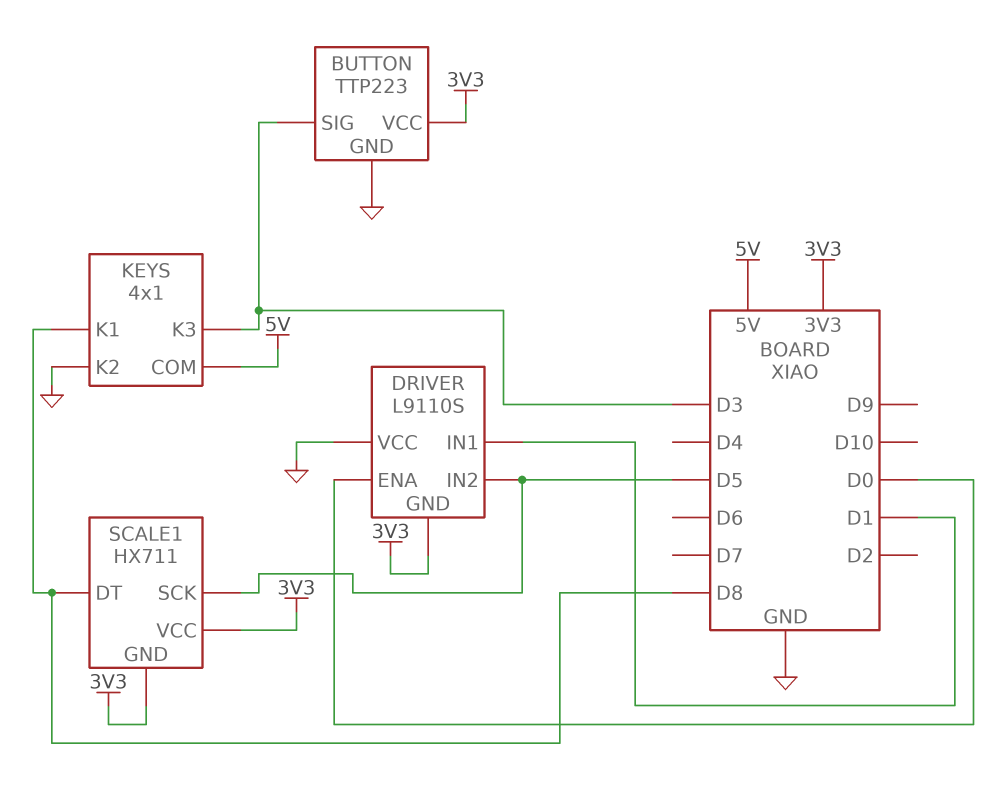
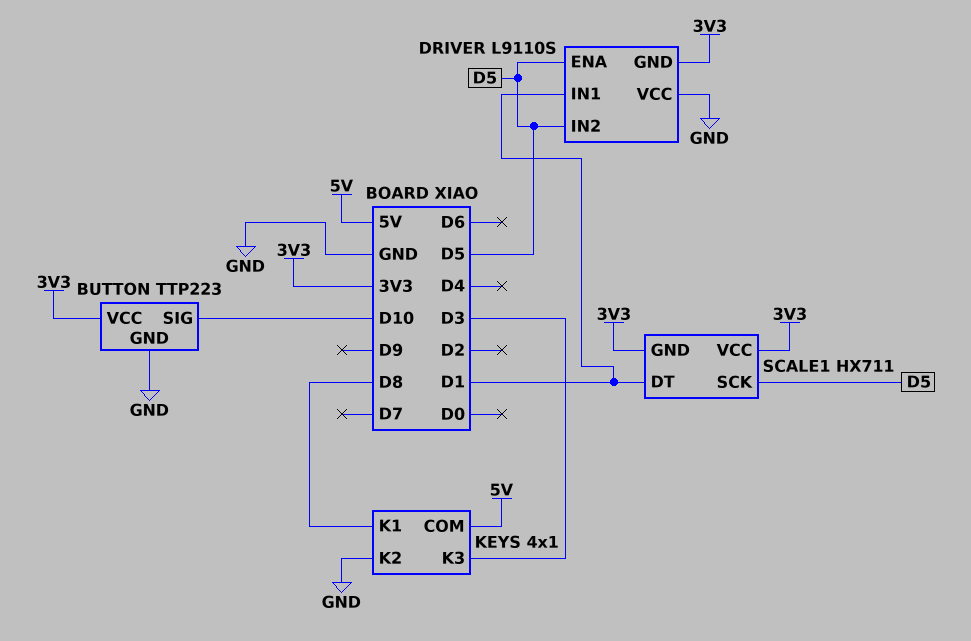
BUTTON pin SIG: D3 -> D10
DRIVER pin ENA: D0 -> D5
SCALE1 pin DT: D8 -> D1

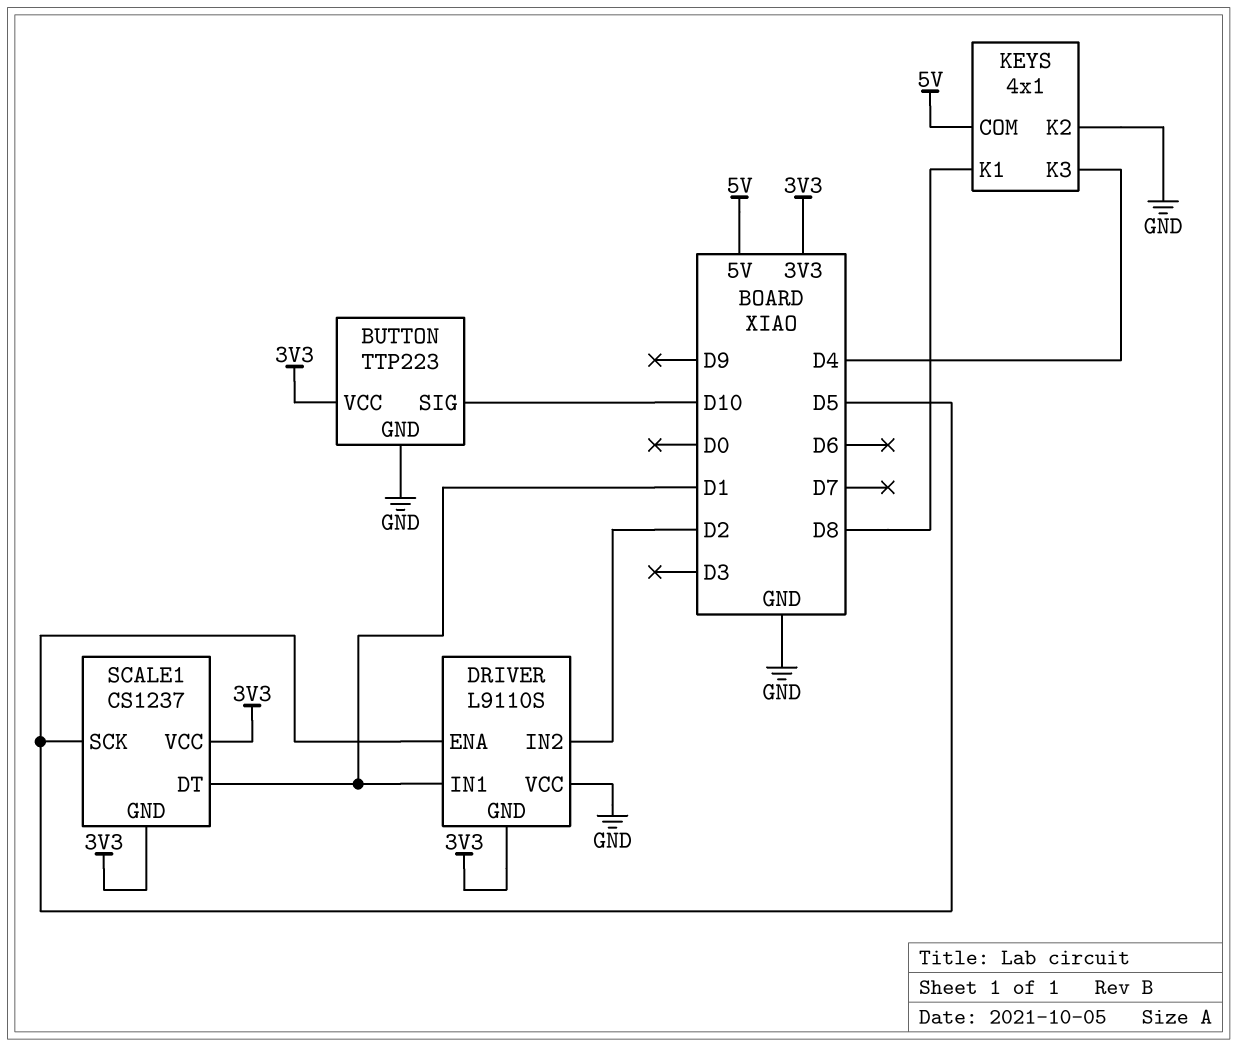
DRIVER pin IN2: D5 -> D2
KEYS pin K3: D3 -> D4
SCALE1: HX711 -> CS1237

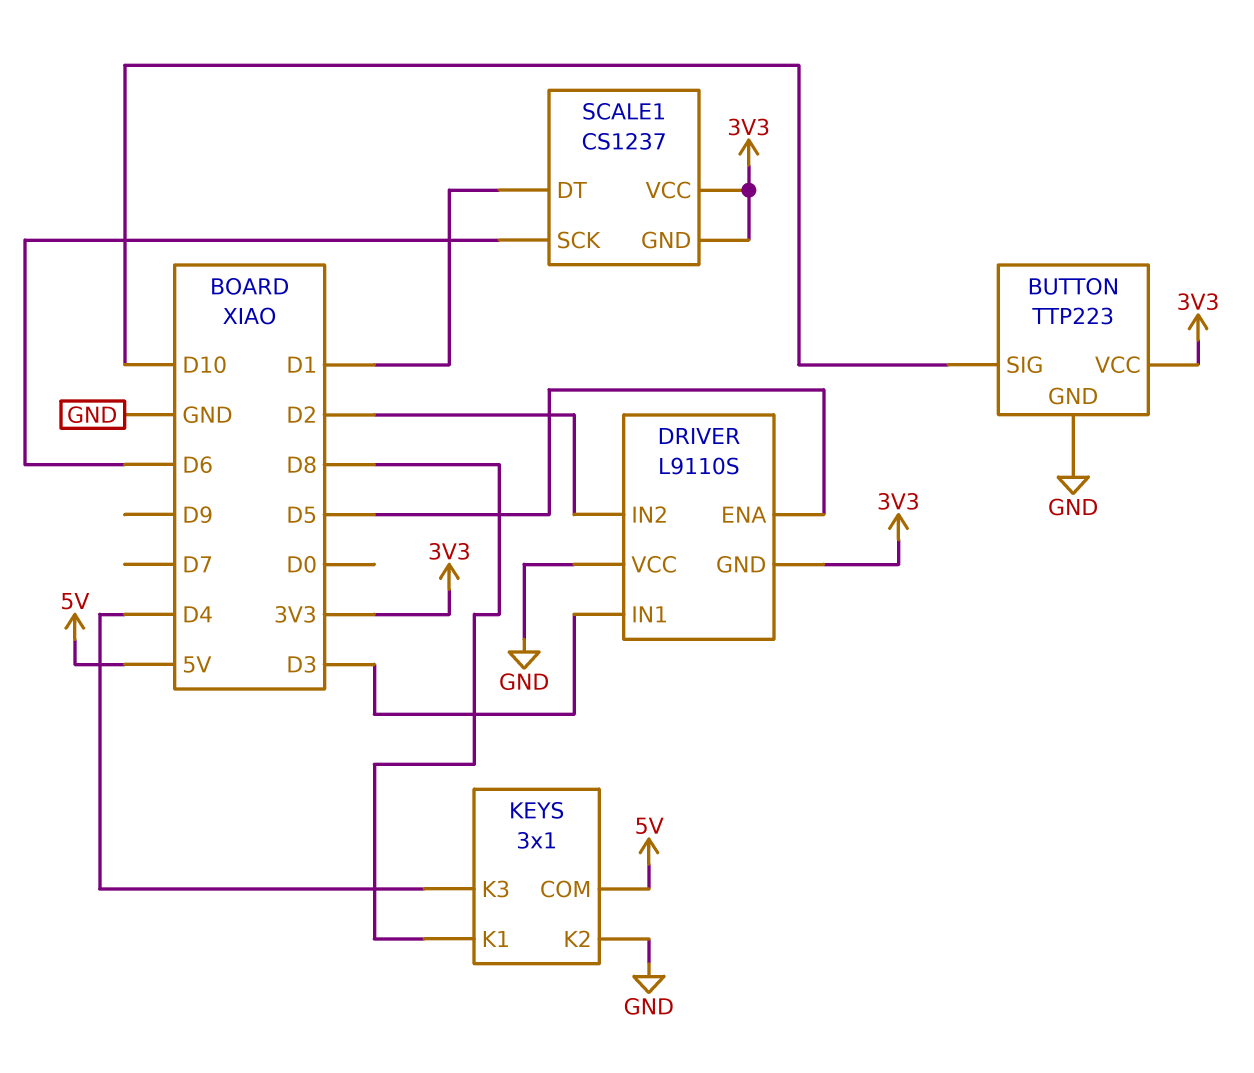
DRIVER pin IN1: D1 -> D3
KEYS: 4x1 -> 3x1
SCALE1 pin SCK: D5 -> D6

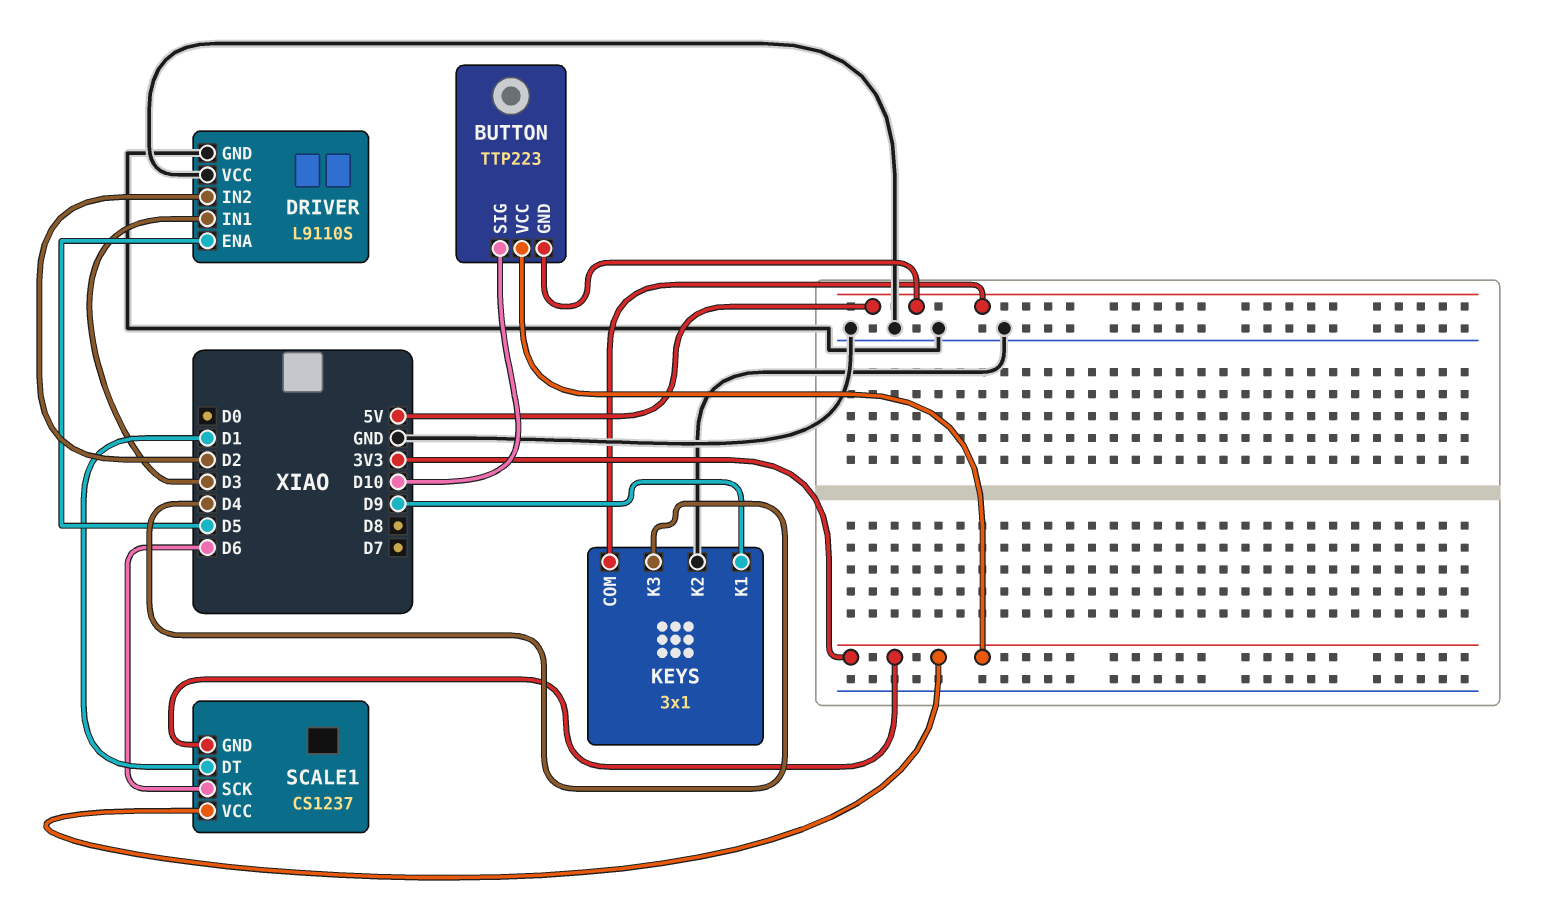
BUTTON pin GND: GND -> 5V
DRIVER pin GND: 3V3 -> GND
KEYS pin K1: D8 -> D9

